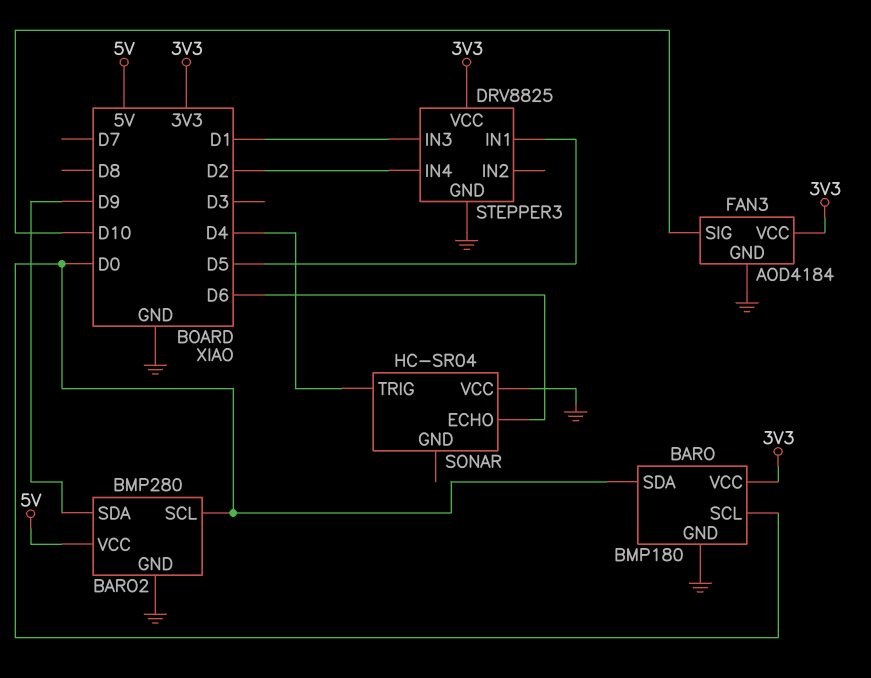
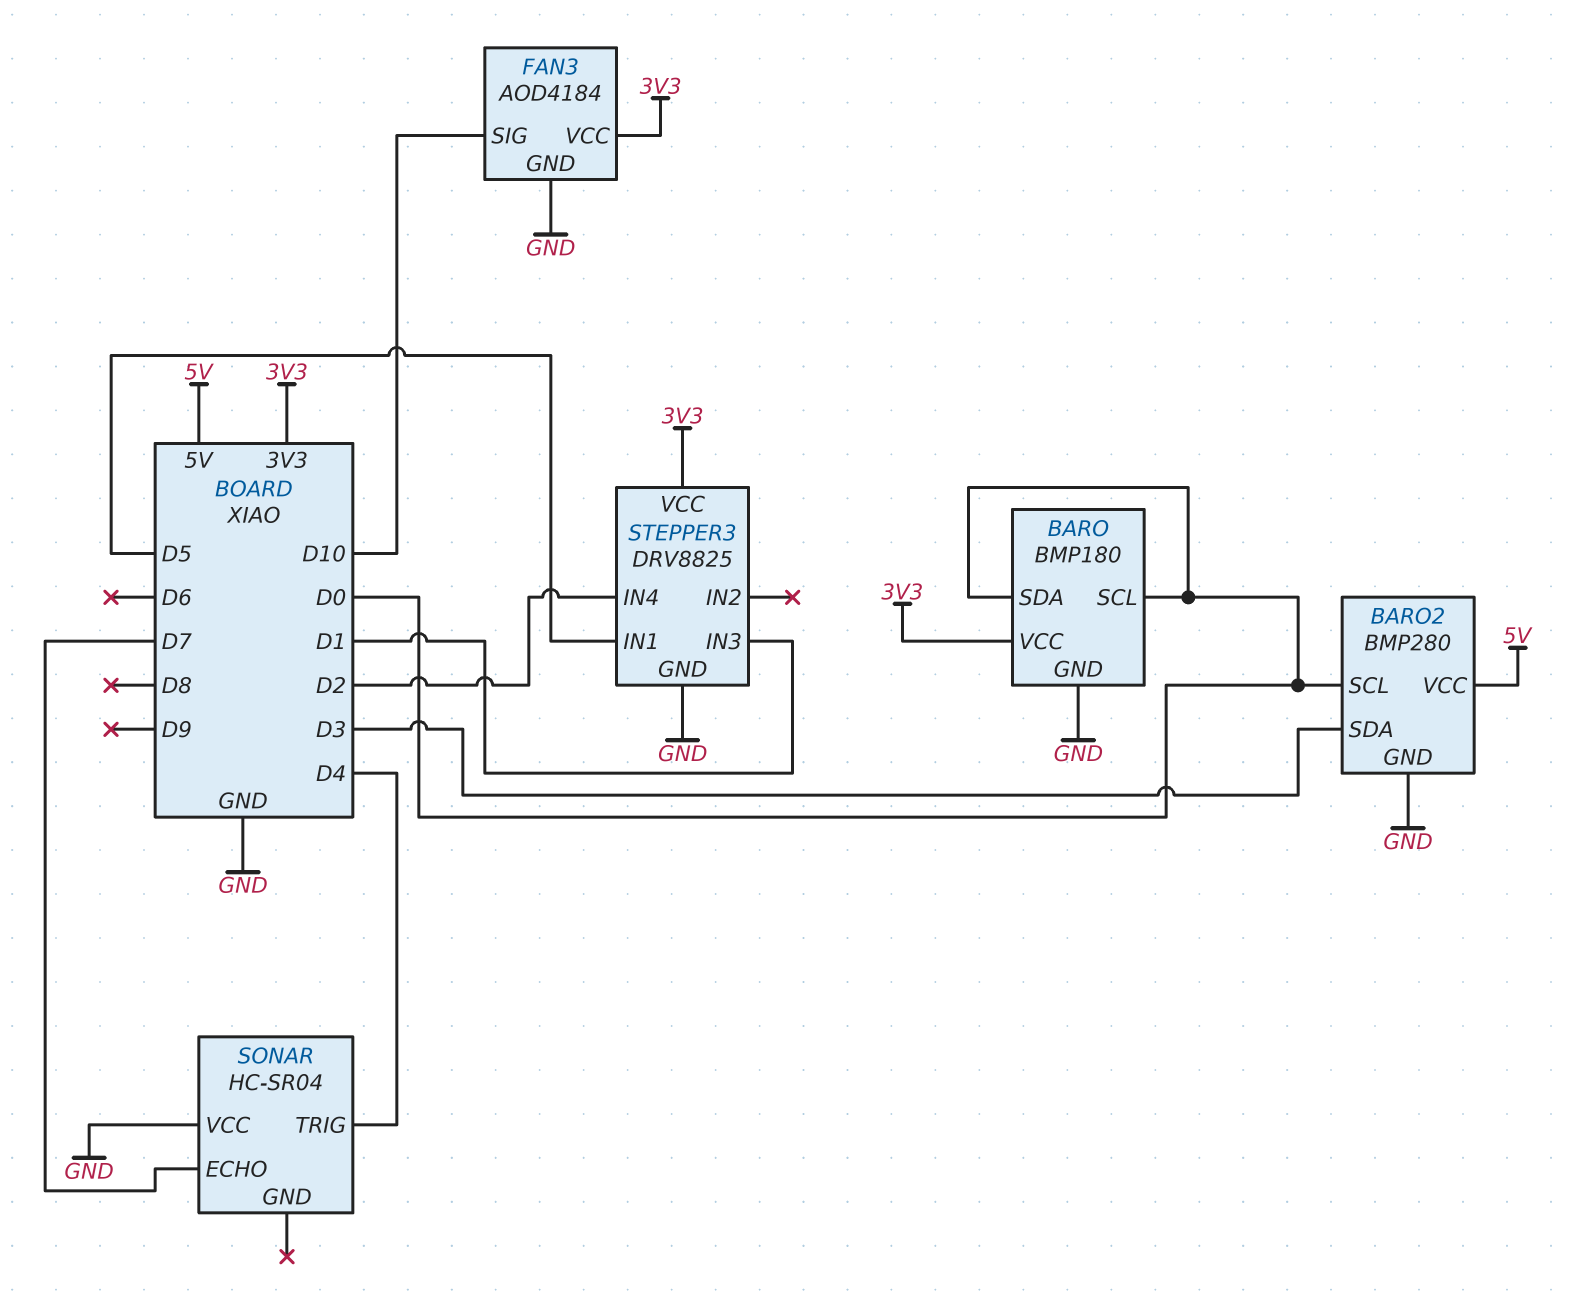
BARO2 pin SDA: D9 -> D3
SONAR pin ECHO: D6 -> D7

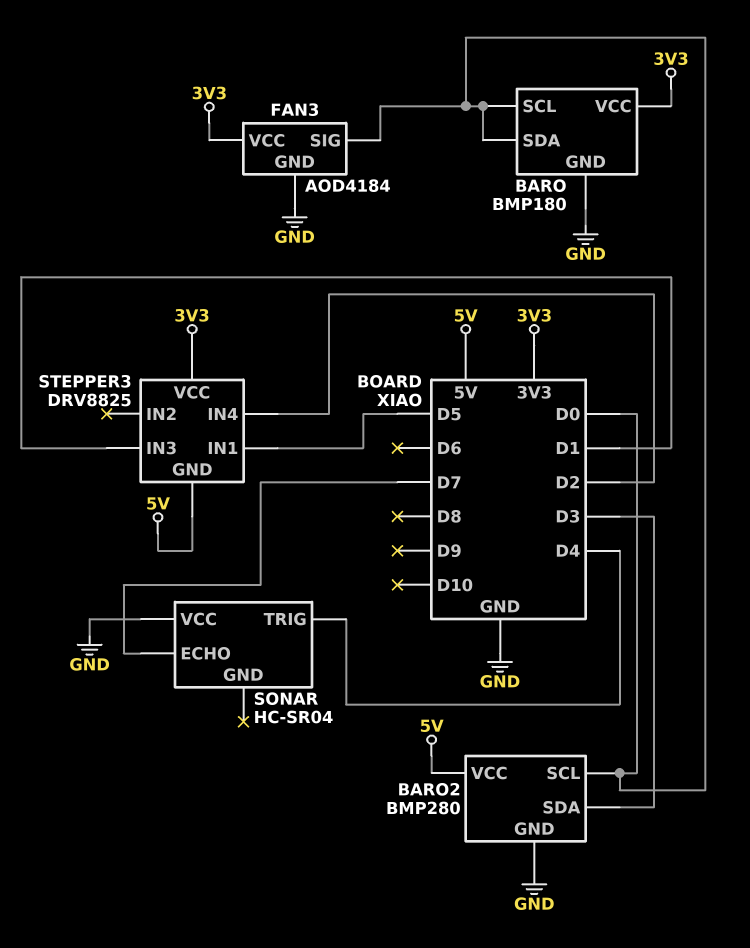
FAN3 pin SIG: D10 -> D0
STEPPER3 pin GND: GND -> 5V

